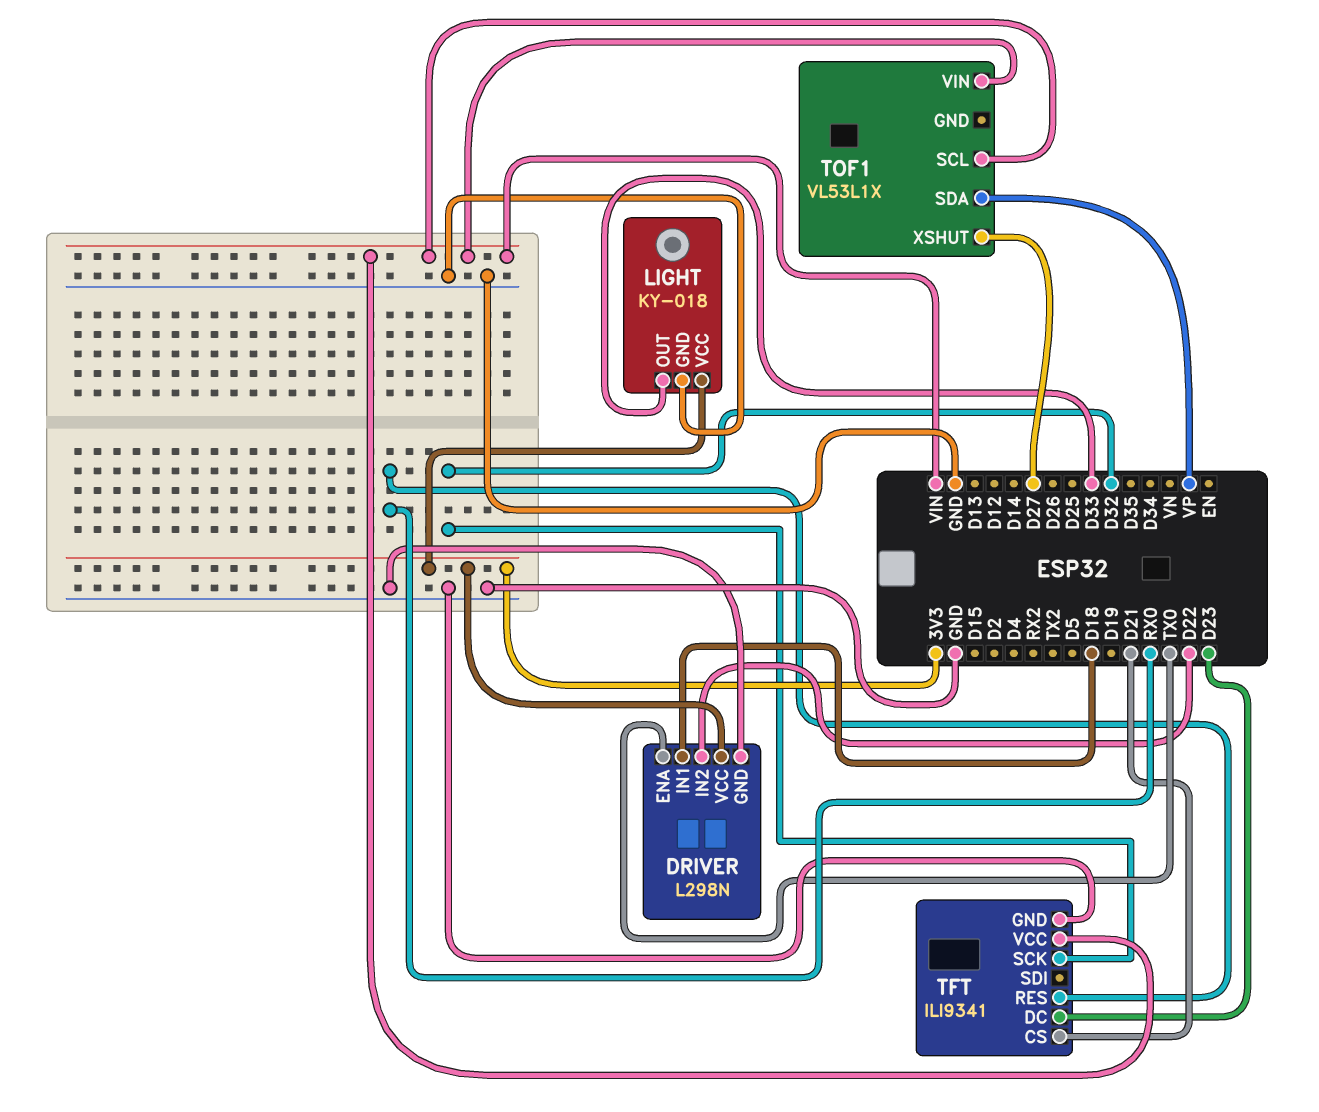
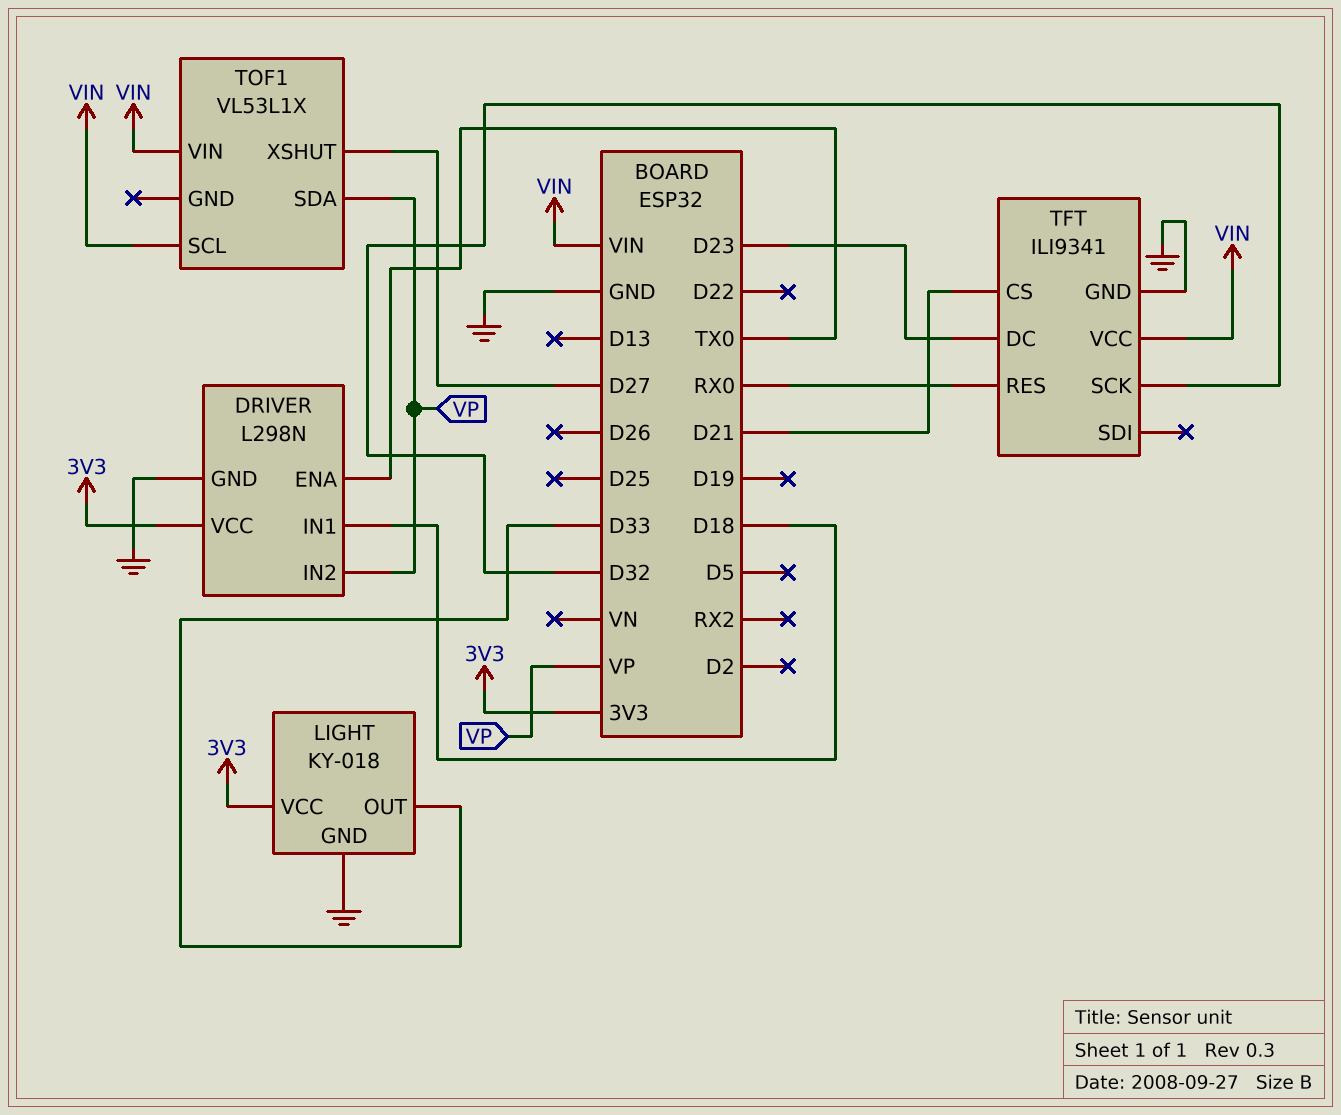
DRIVER pin IN2: D22 -> VP

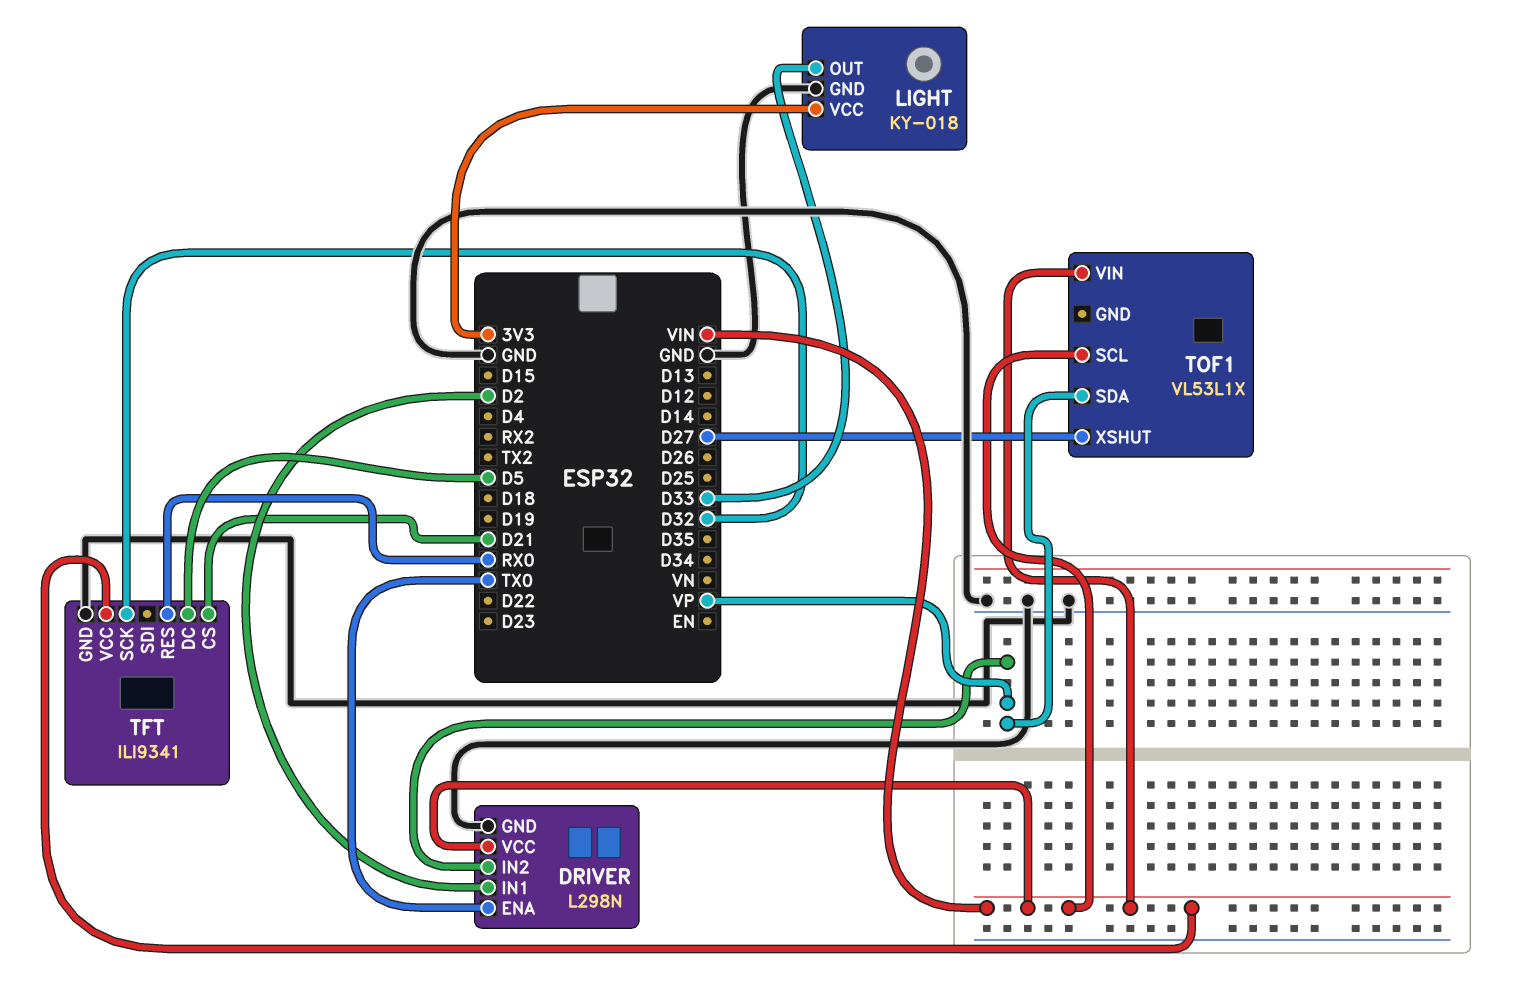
DRIVER pin IN1: D18 -> D2
DRIVER pin VCC: 3V3 -> VIN
TFT pin DC: D23 -> D5

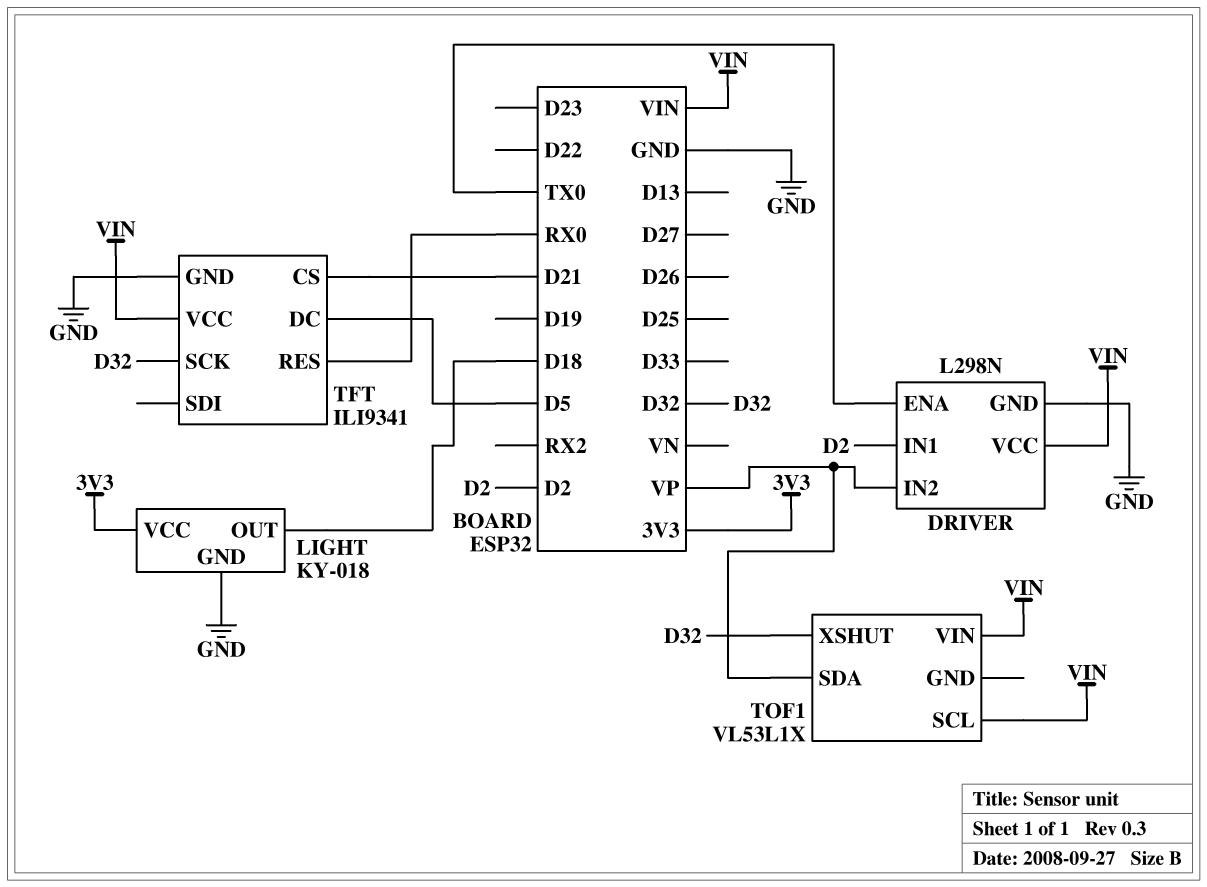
LIGHT pin OUT: D33 -> D18
TOF1 pin XSHUT: D27 -> D32

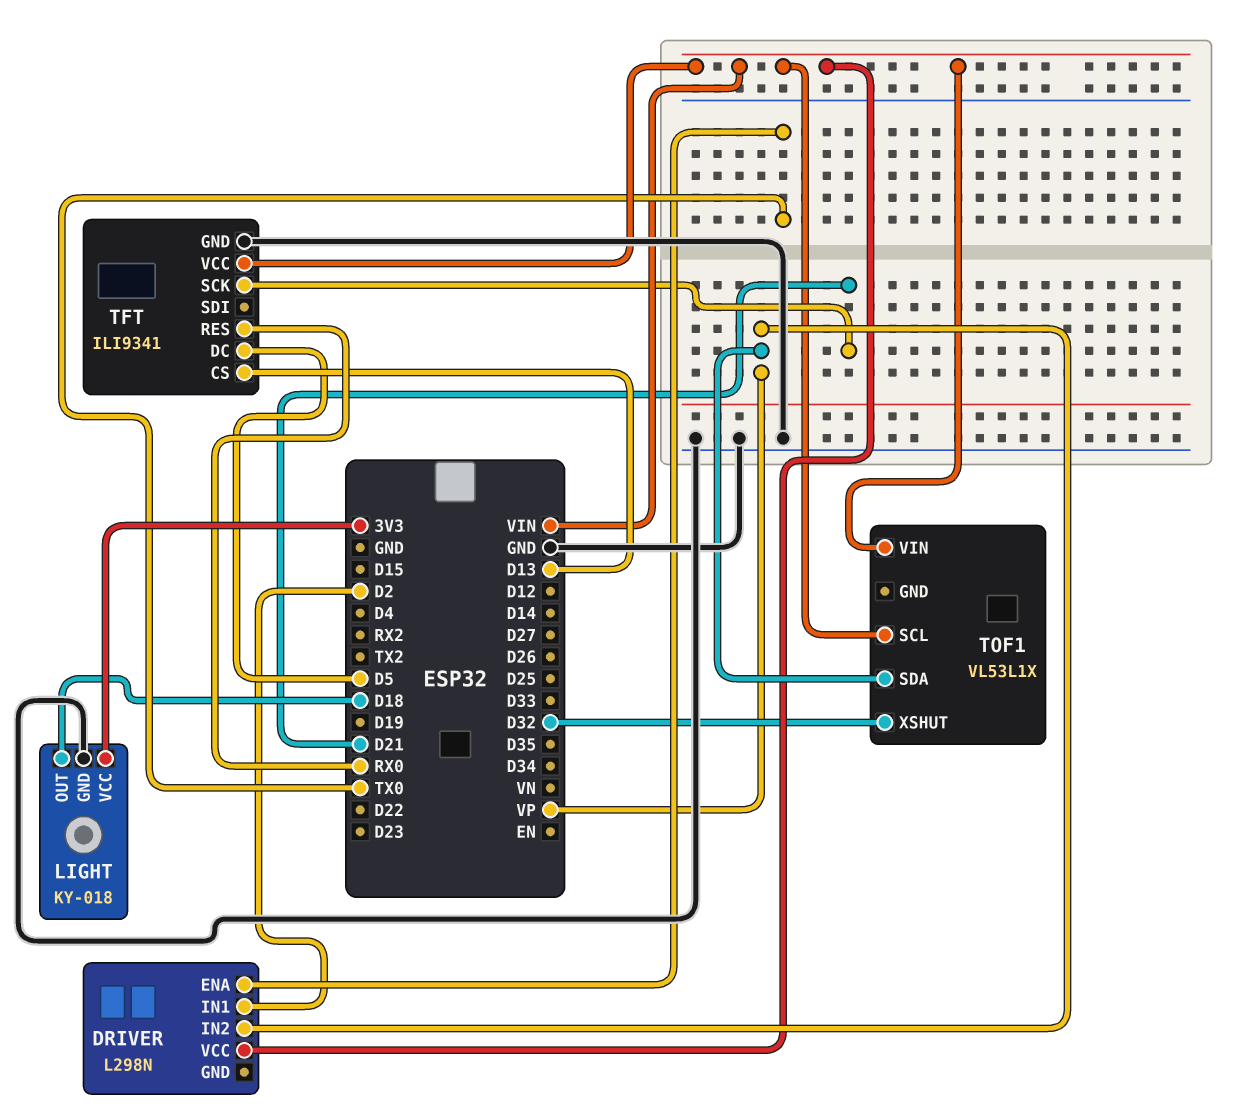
DRIVER pin GND: GND -> none
TFT pin CS: D21 -> D13
TFT pin SCK: D32 -> D21

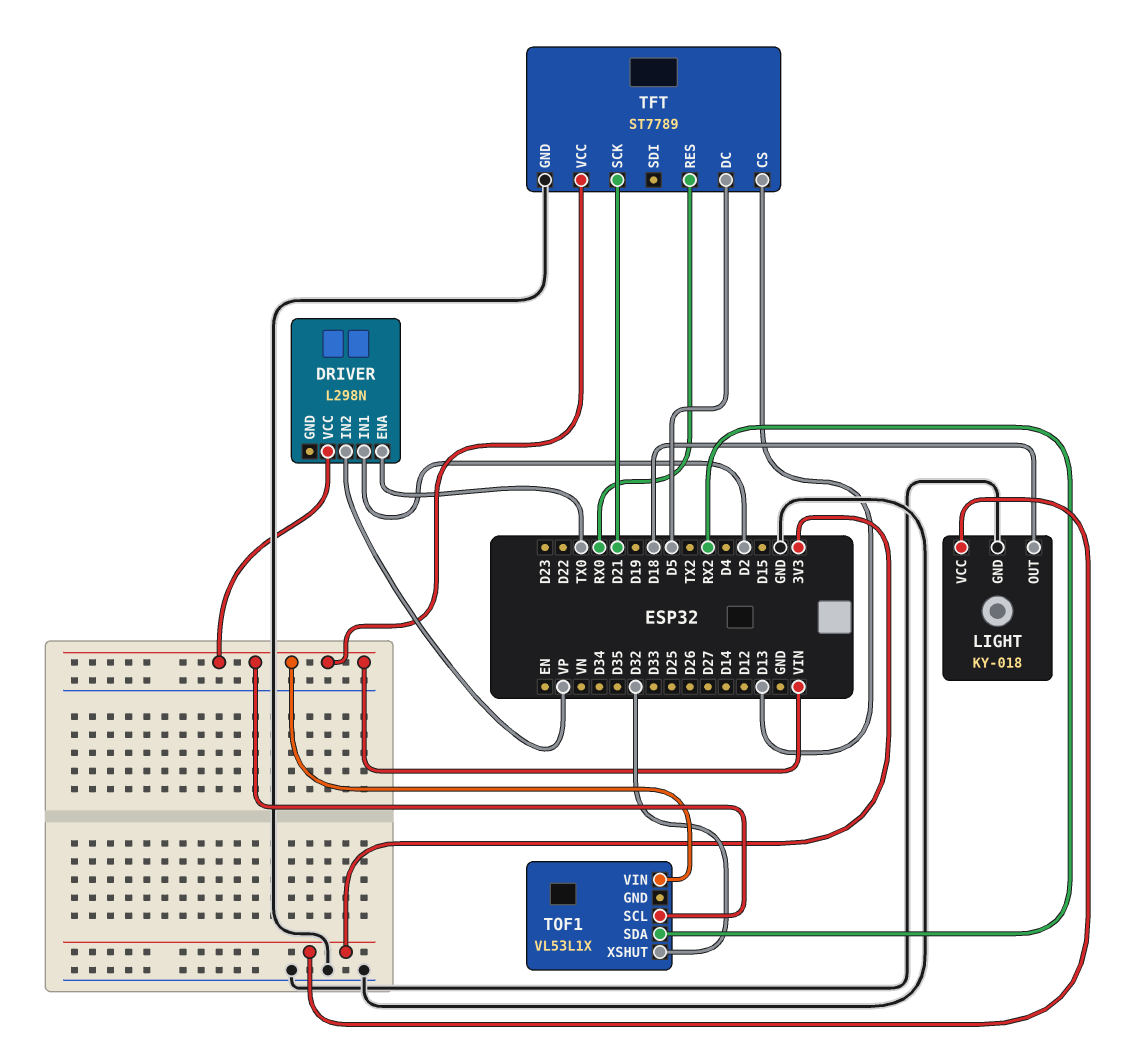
TFT: ILI9341 -> ST7789
TOF1 pin SDA: VP -> RX2

